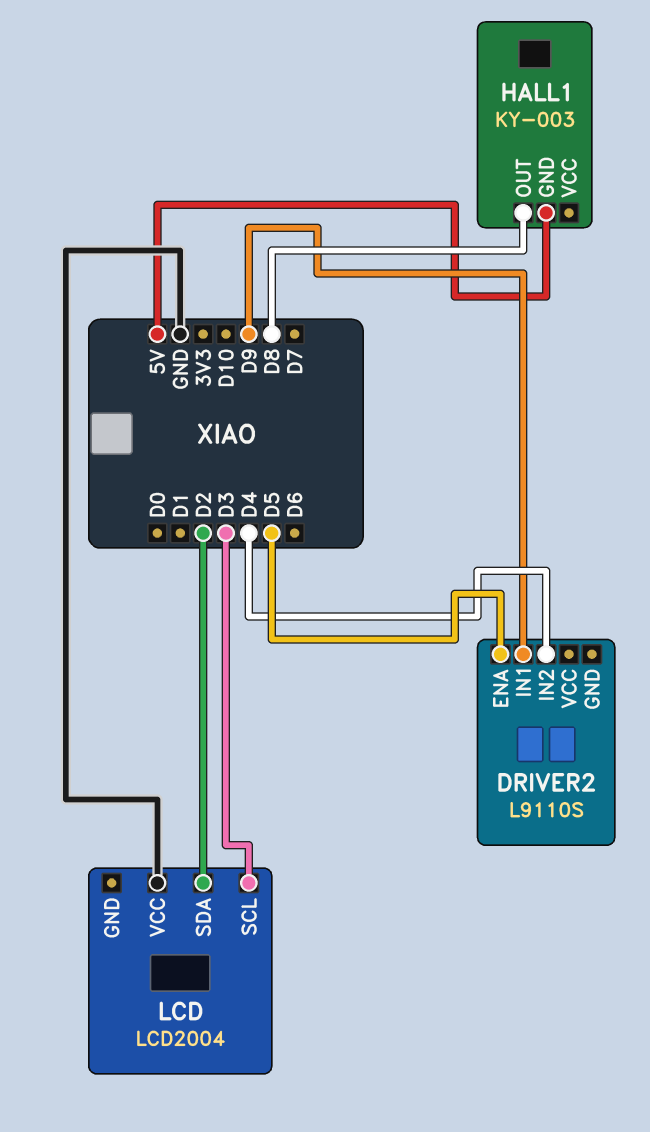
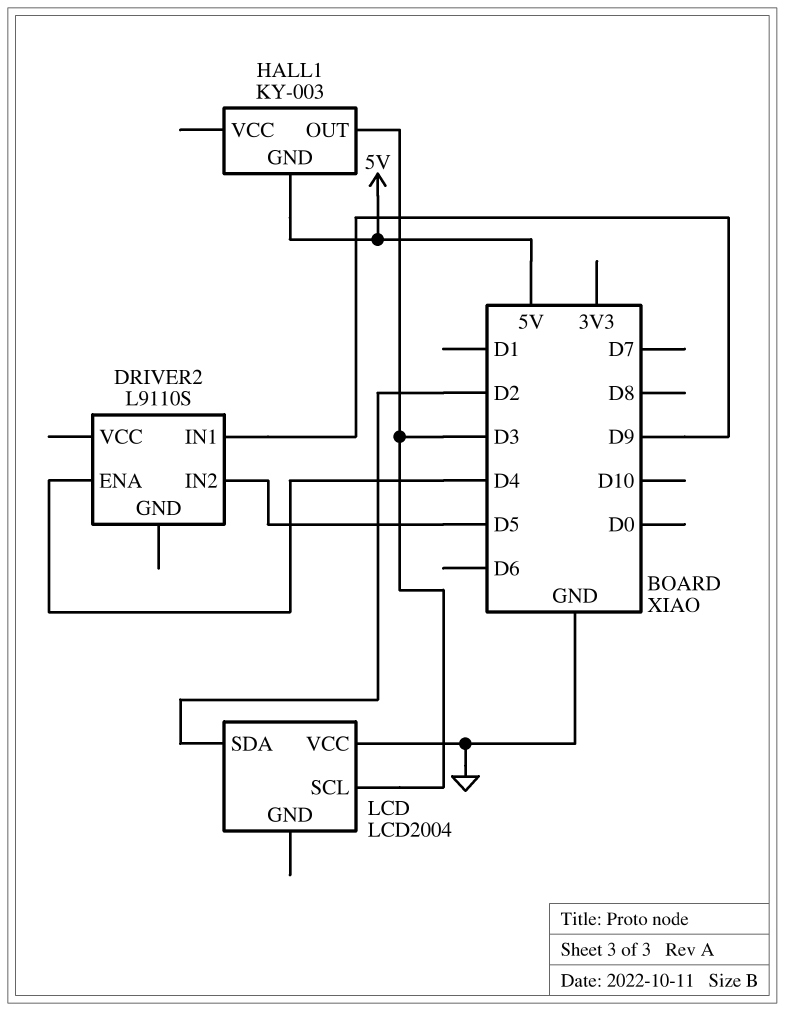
DRIVER2 pin ENA: D5 -> D4
DRIVER2 pin IN2: D4 -> D5
HALL1 pin OUT: D8 -> D3

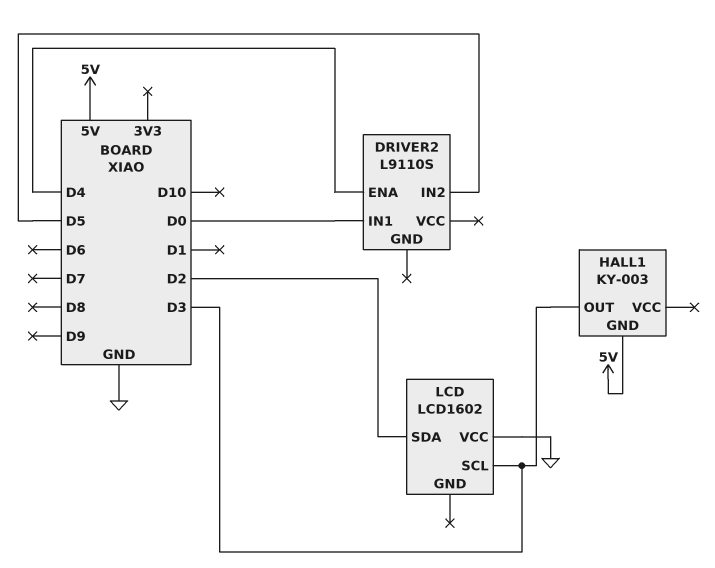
DRIVER2 pin IN1: D9 -> D0
LCD: LCD2004 -> LCD1602

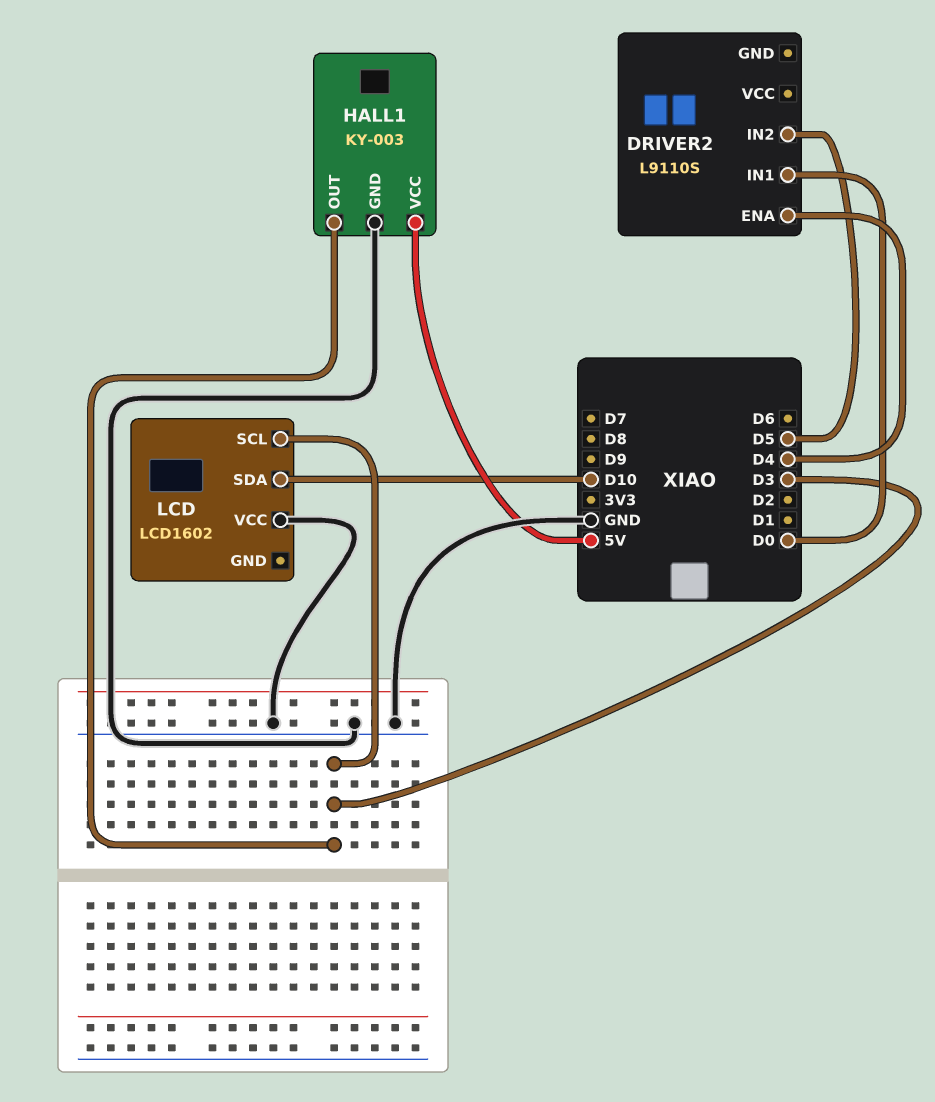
HALL1 pin GND: 5V -> GND
HALL1 pin VCC: none -> 5V
LCD pin SDA: D2 -> D10

